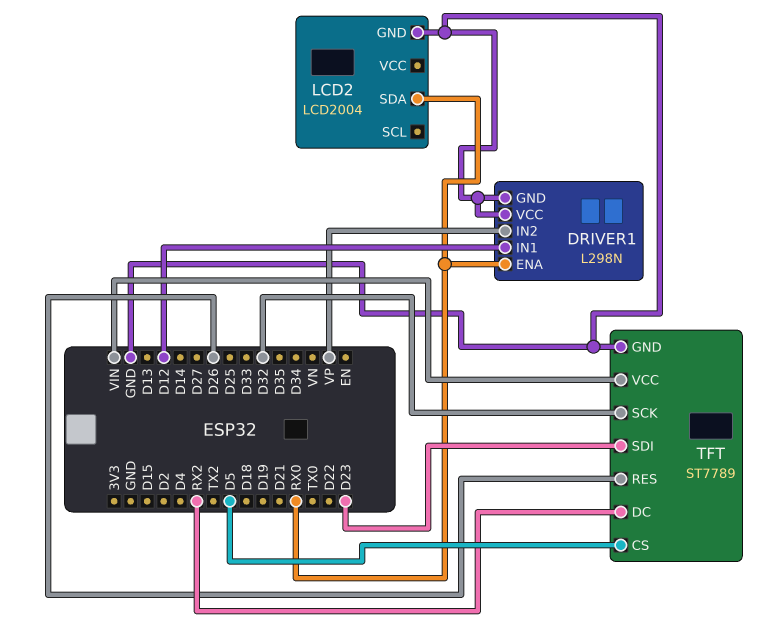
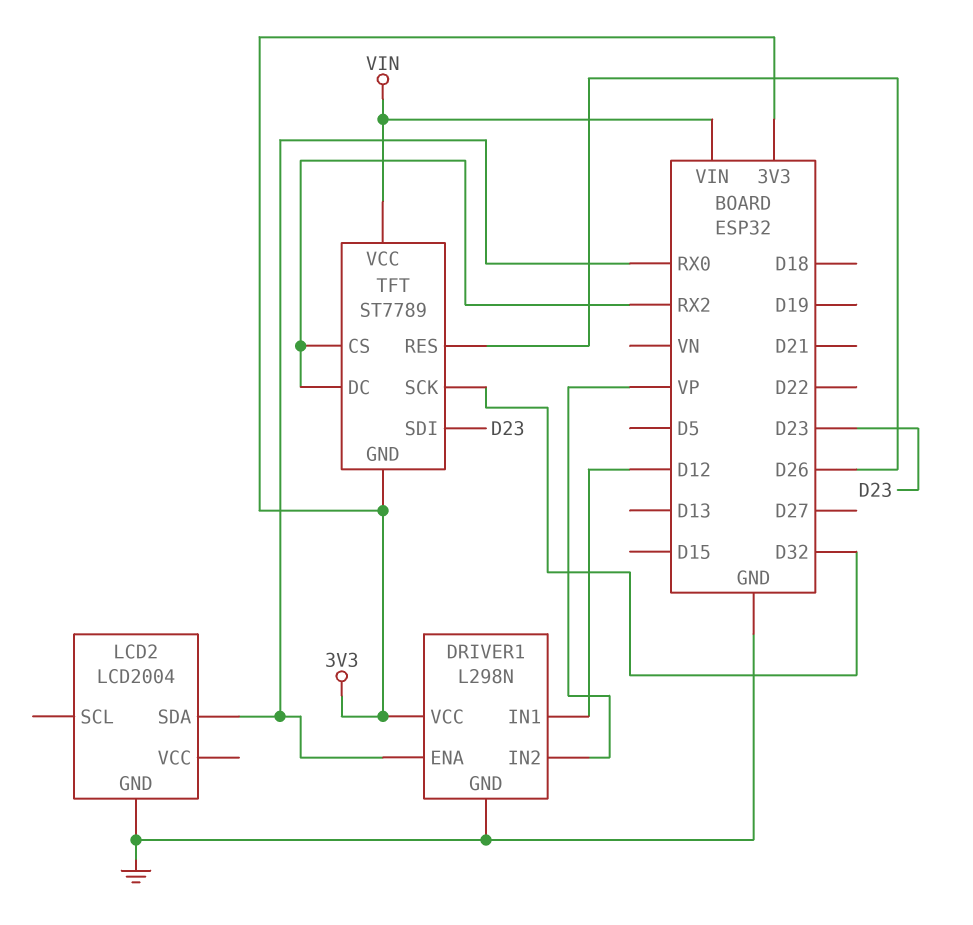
DRIVER1 pin VCC: GND -> 3V3
TFT pin CS: D5 -> RX2
TFT pin GND: GND -> 3V3

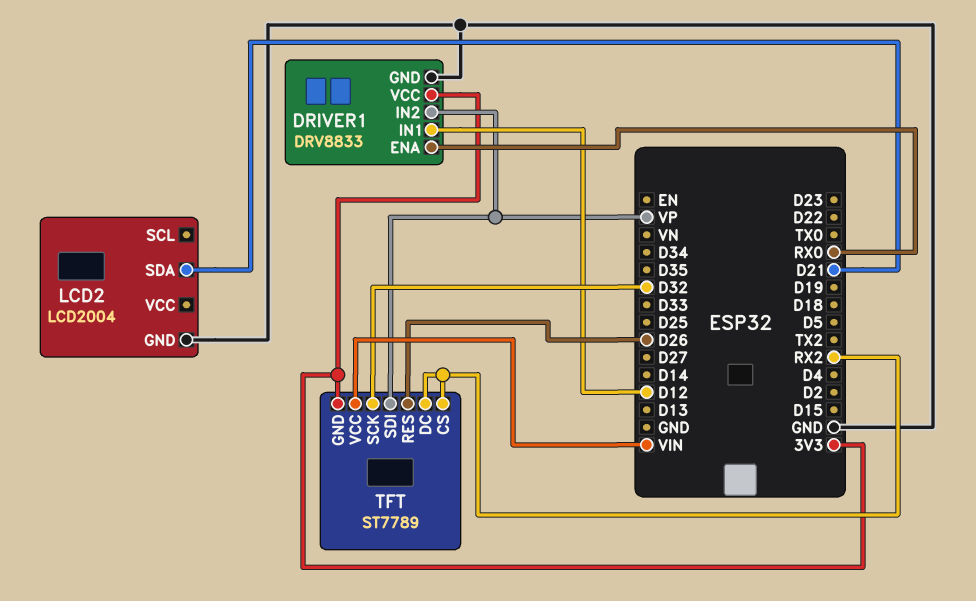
DRIVER1: L298N -> DRV8833
LCD2 pin SDA: RX0 -> D21
TFT pin SDI: D23 -> VP

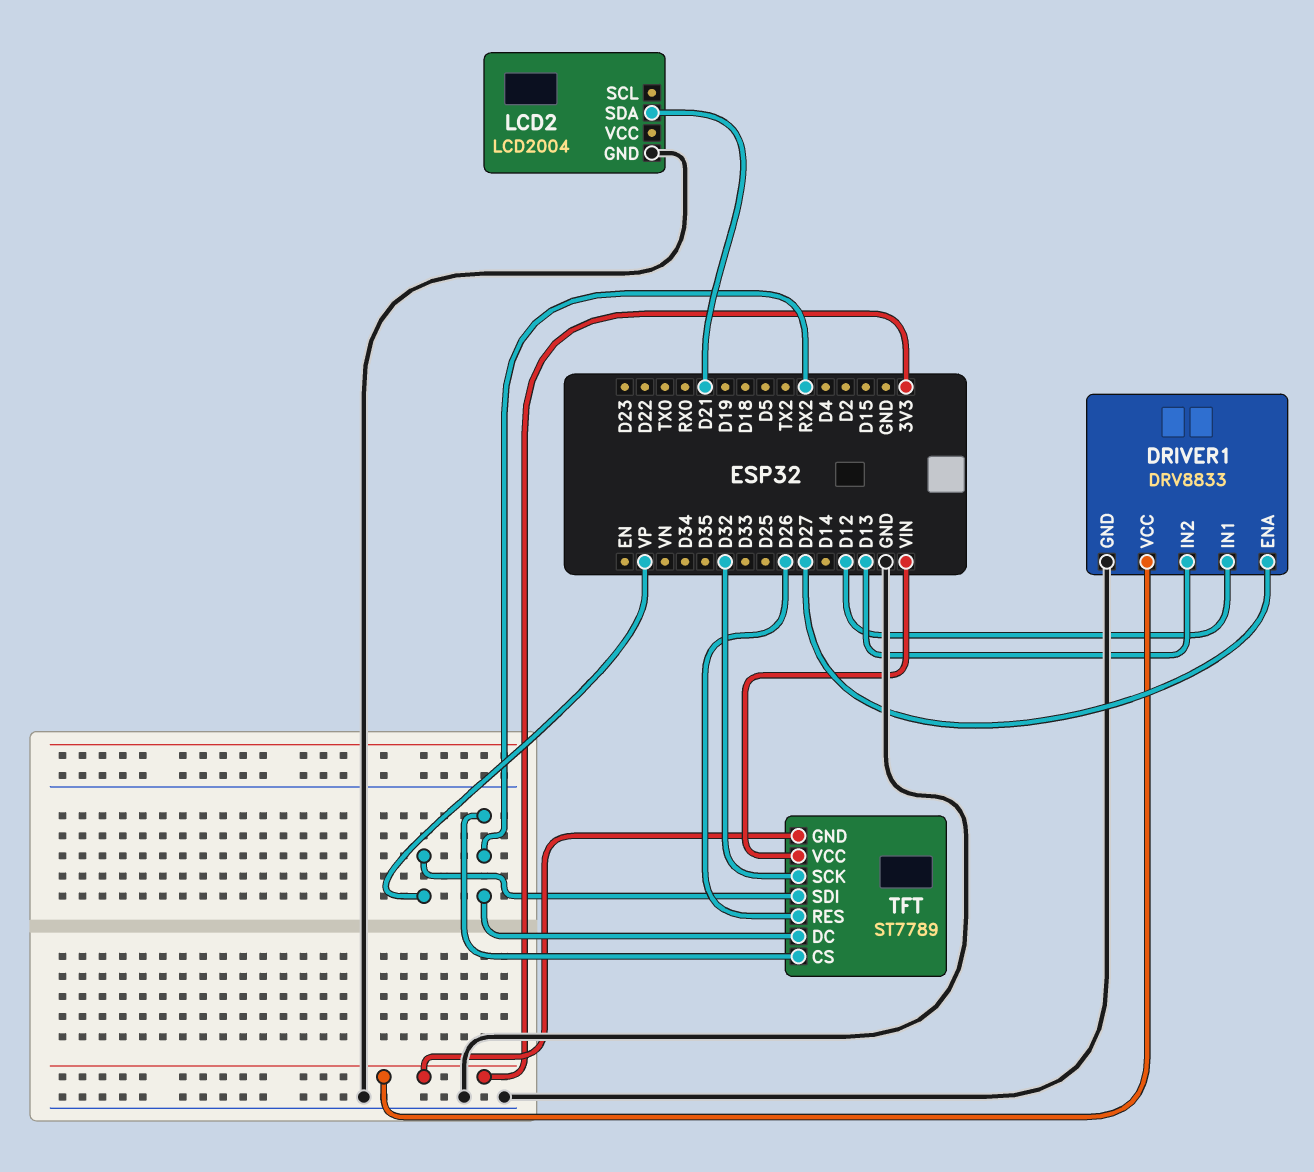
DRIVER1 pin ENA: RX0 -> D27
DRIVER1 pin IN2: VP -> D13

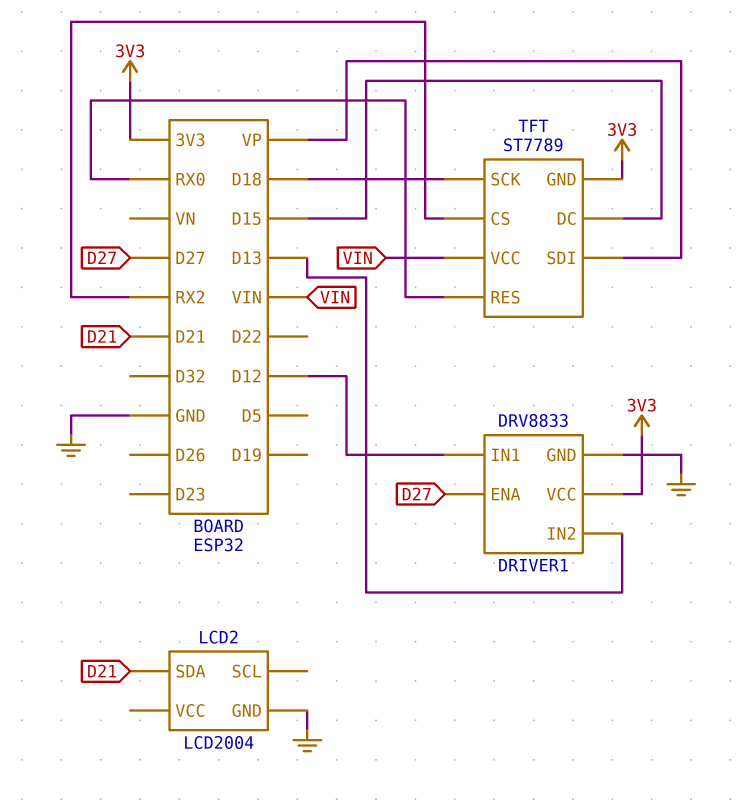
TFT pin DC: RX2 -> D15
TFT pin RES: D26 -> RX0
TFT pin SCK: D32 -> D18

